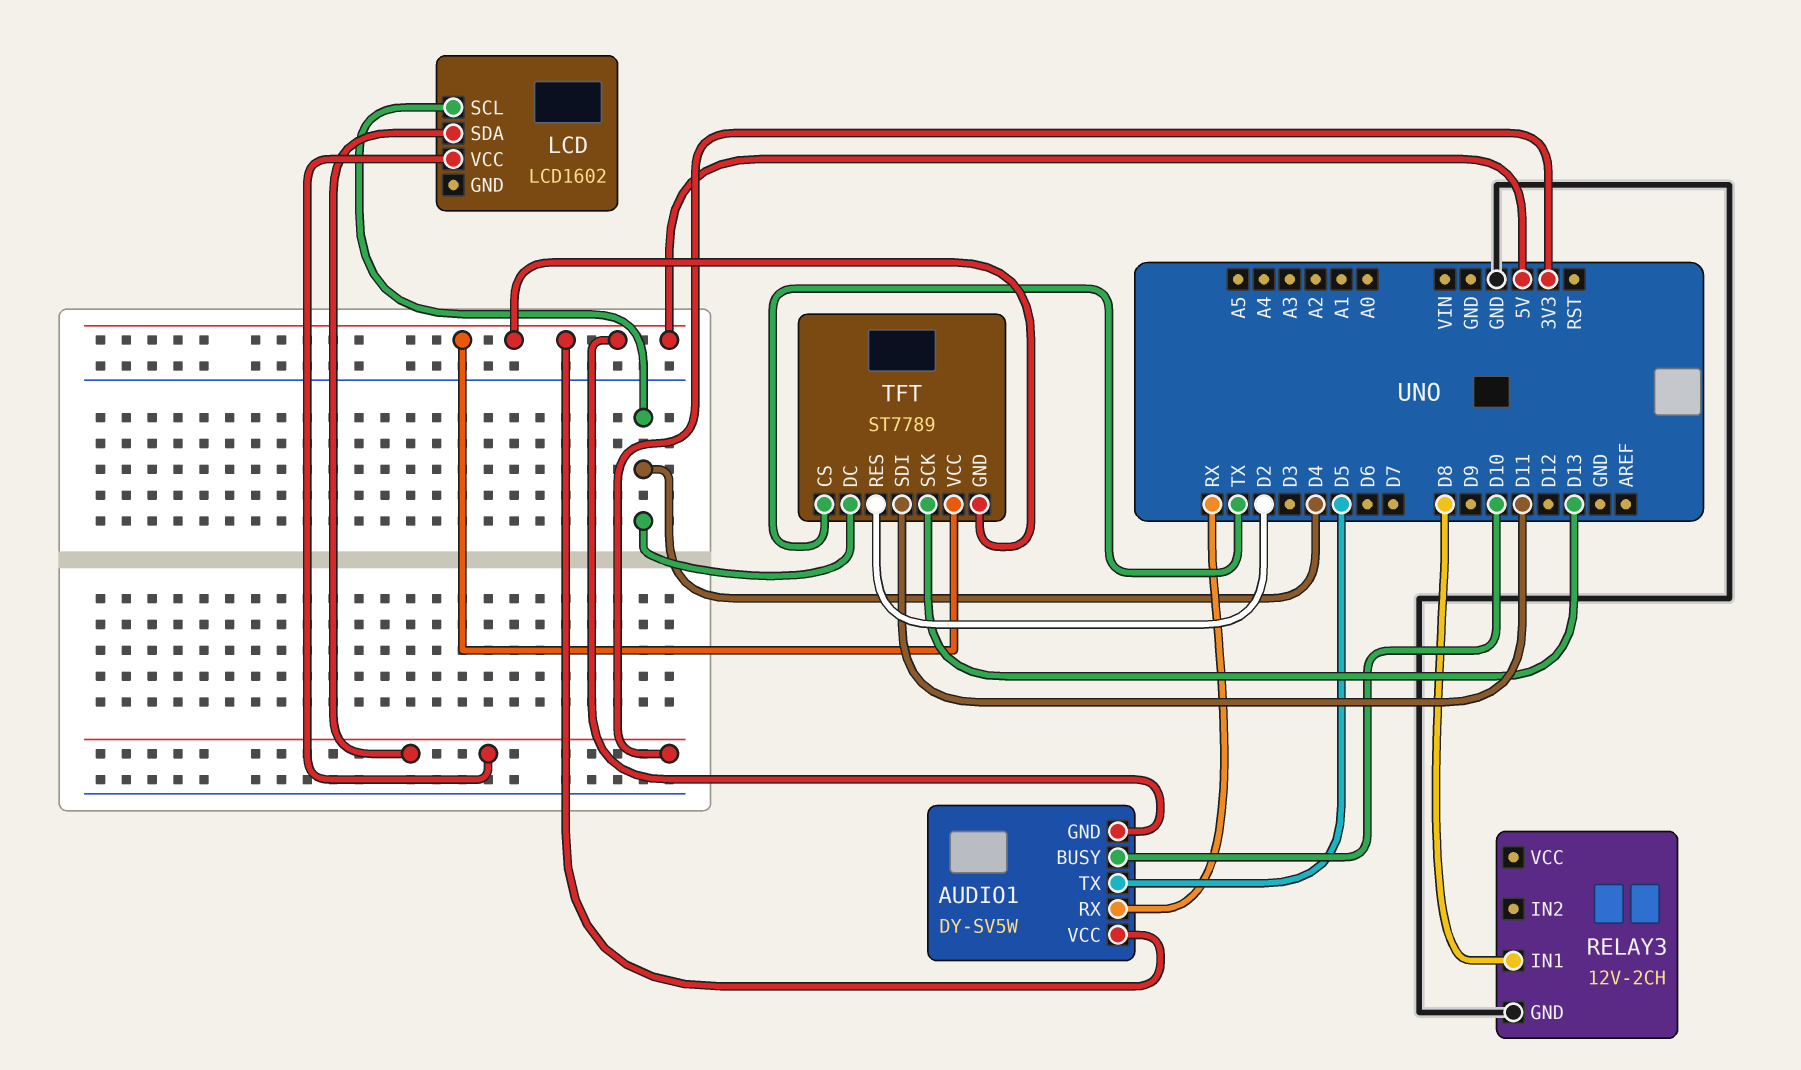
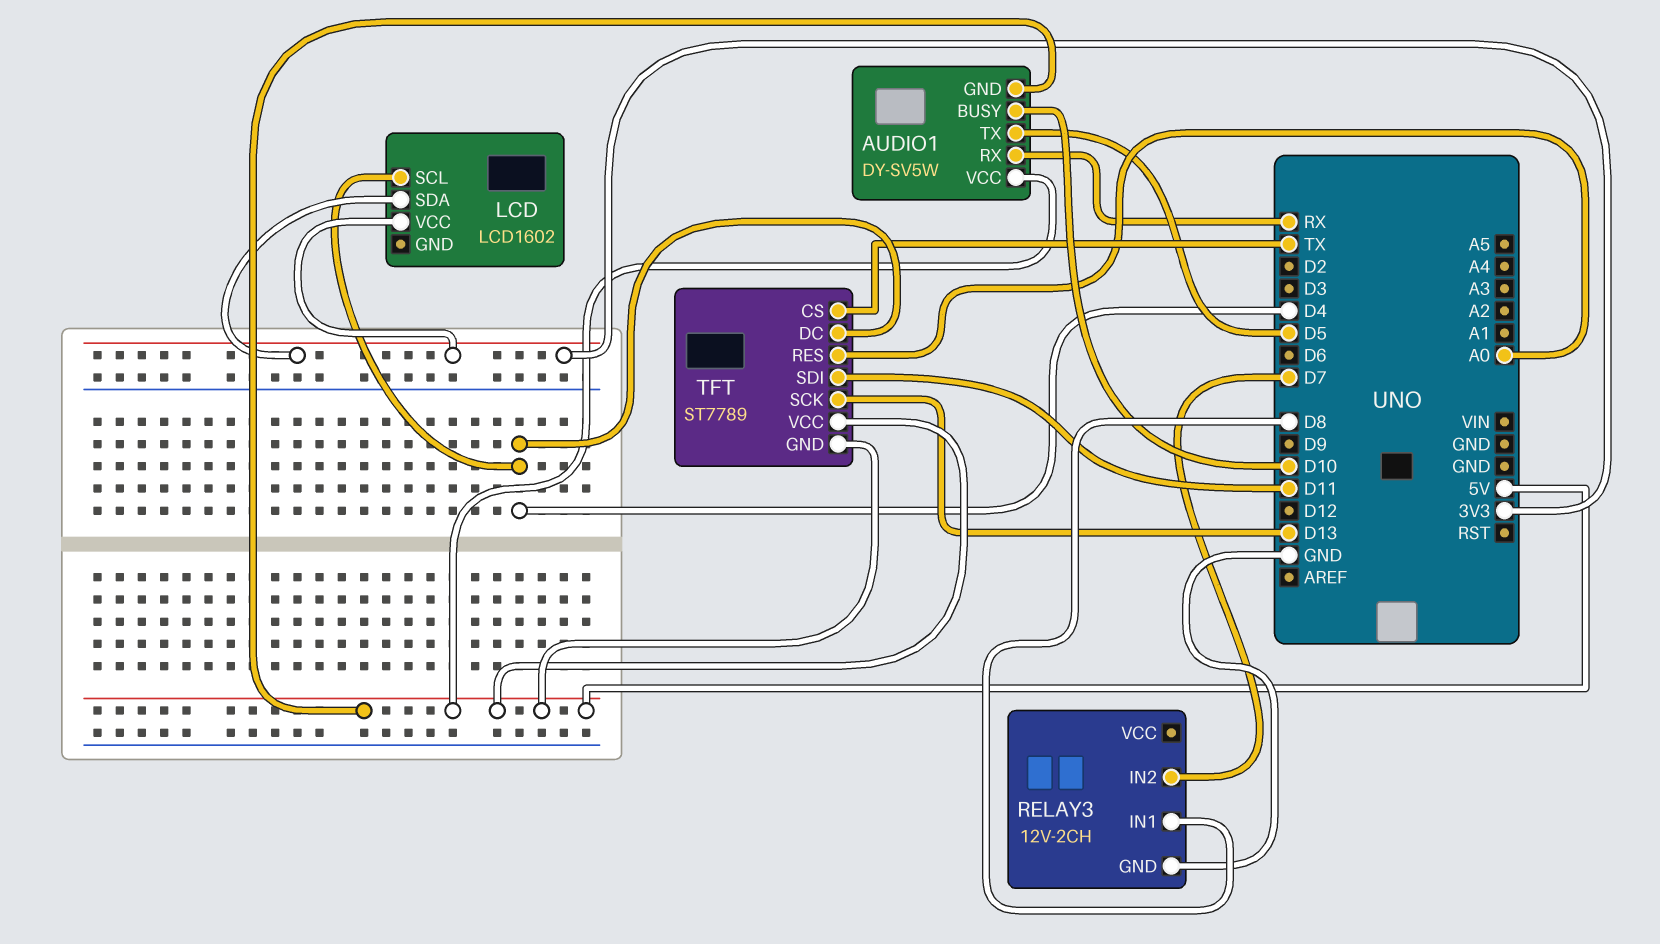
RELAY3 pin IN2: none -> D7
TFT pin RES: D2 -> A0

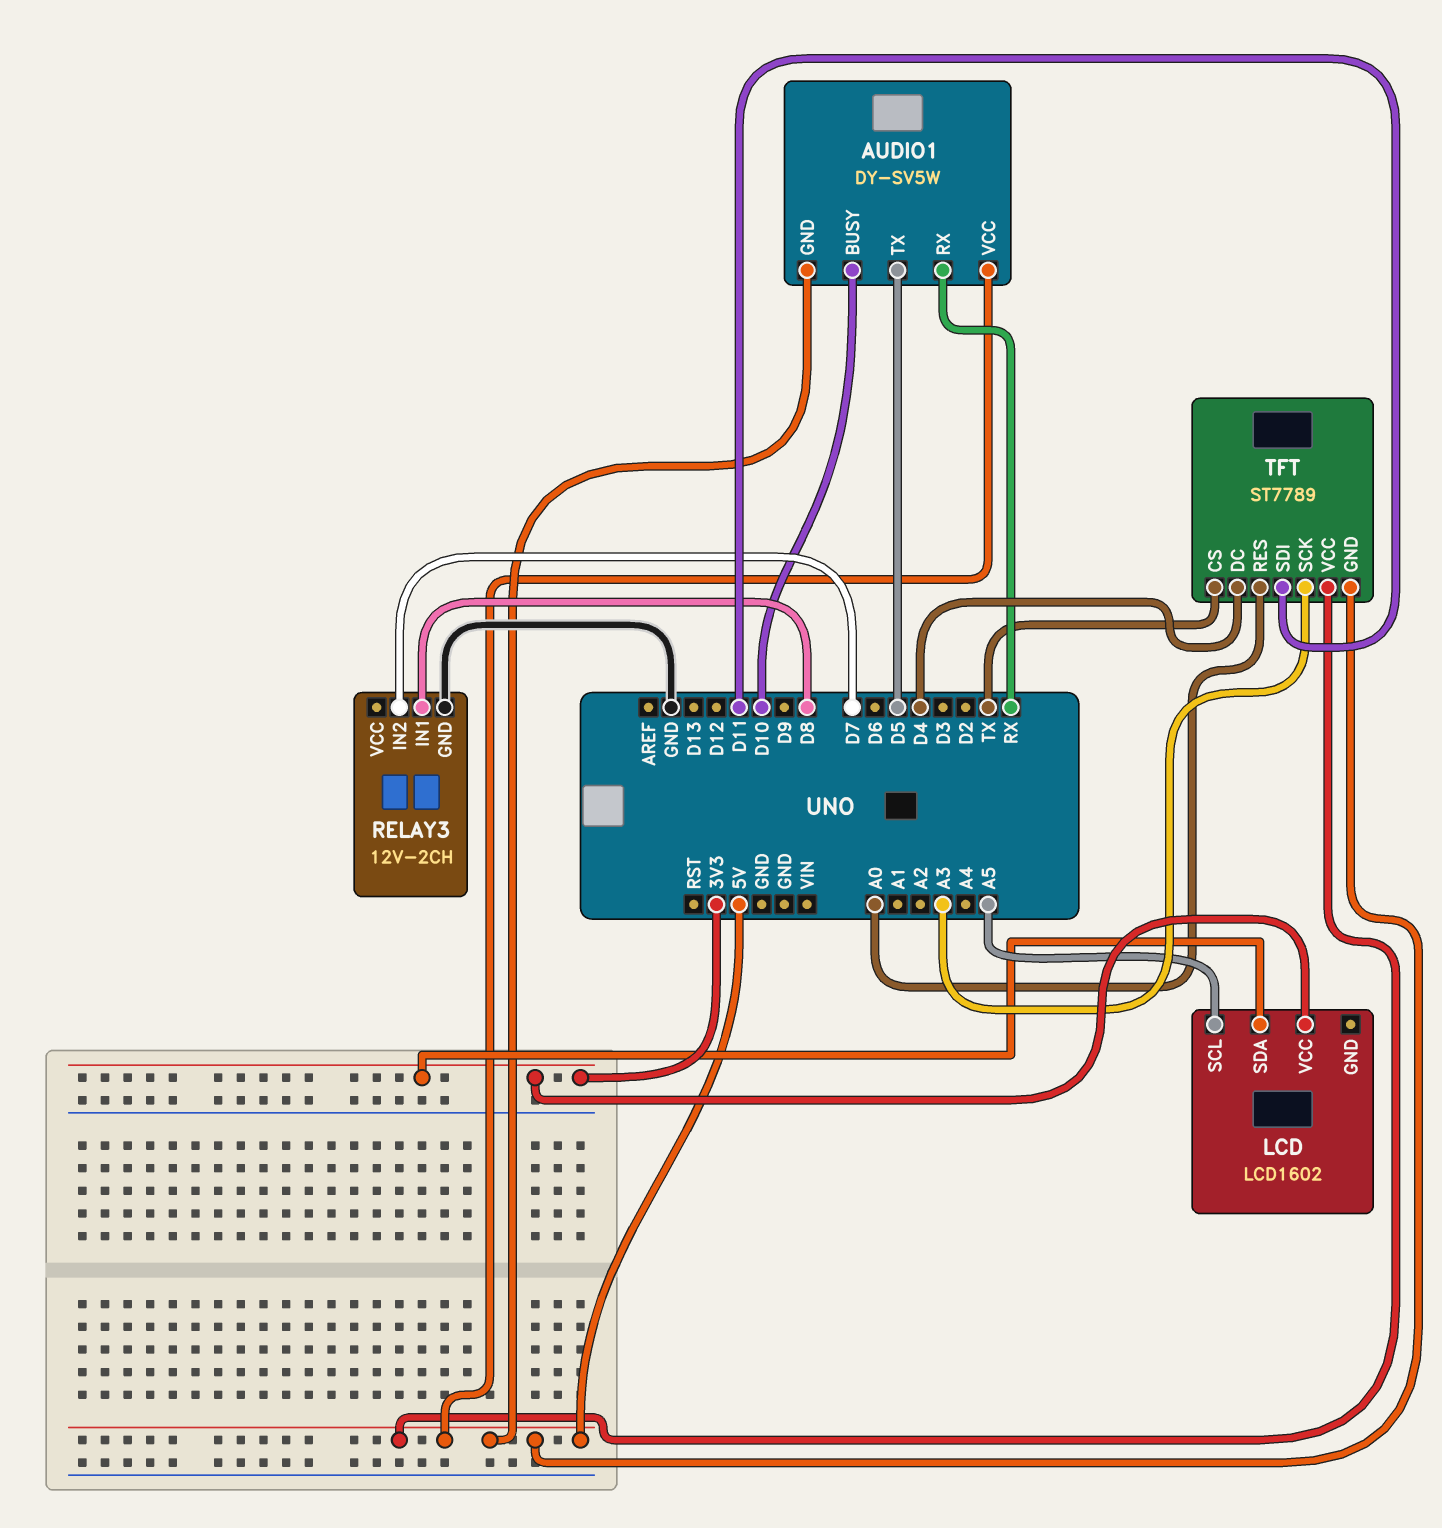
LCD pin SCL: D4 -> A5
TFT pin SCK: D13 -> A3

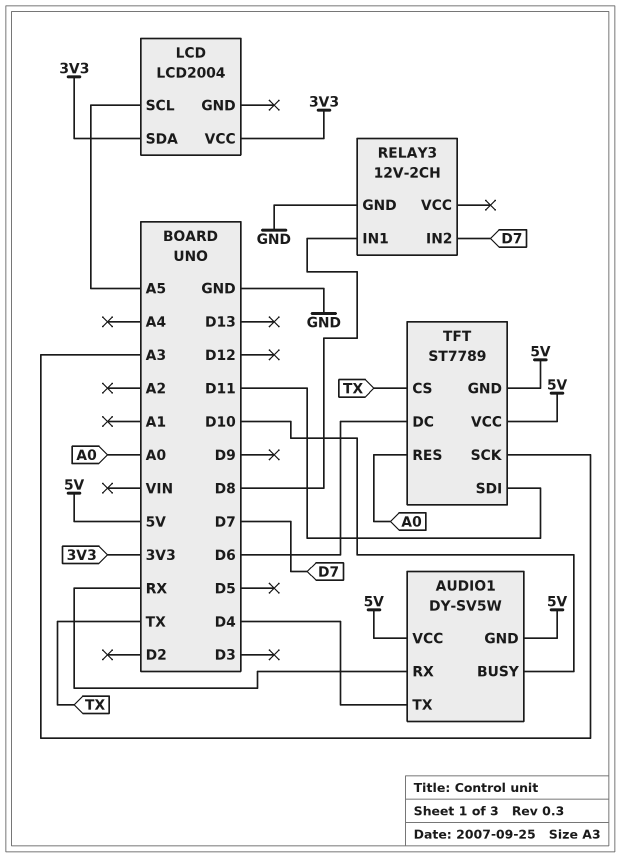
AUDIO1 pin TX: D5 -> D4
LCD: LCD1602 -> LCD2004
TFT pin DC: D4 -> D6

